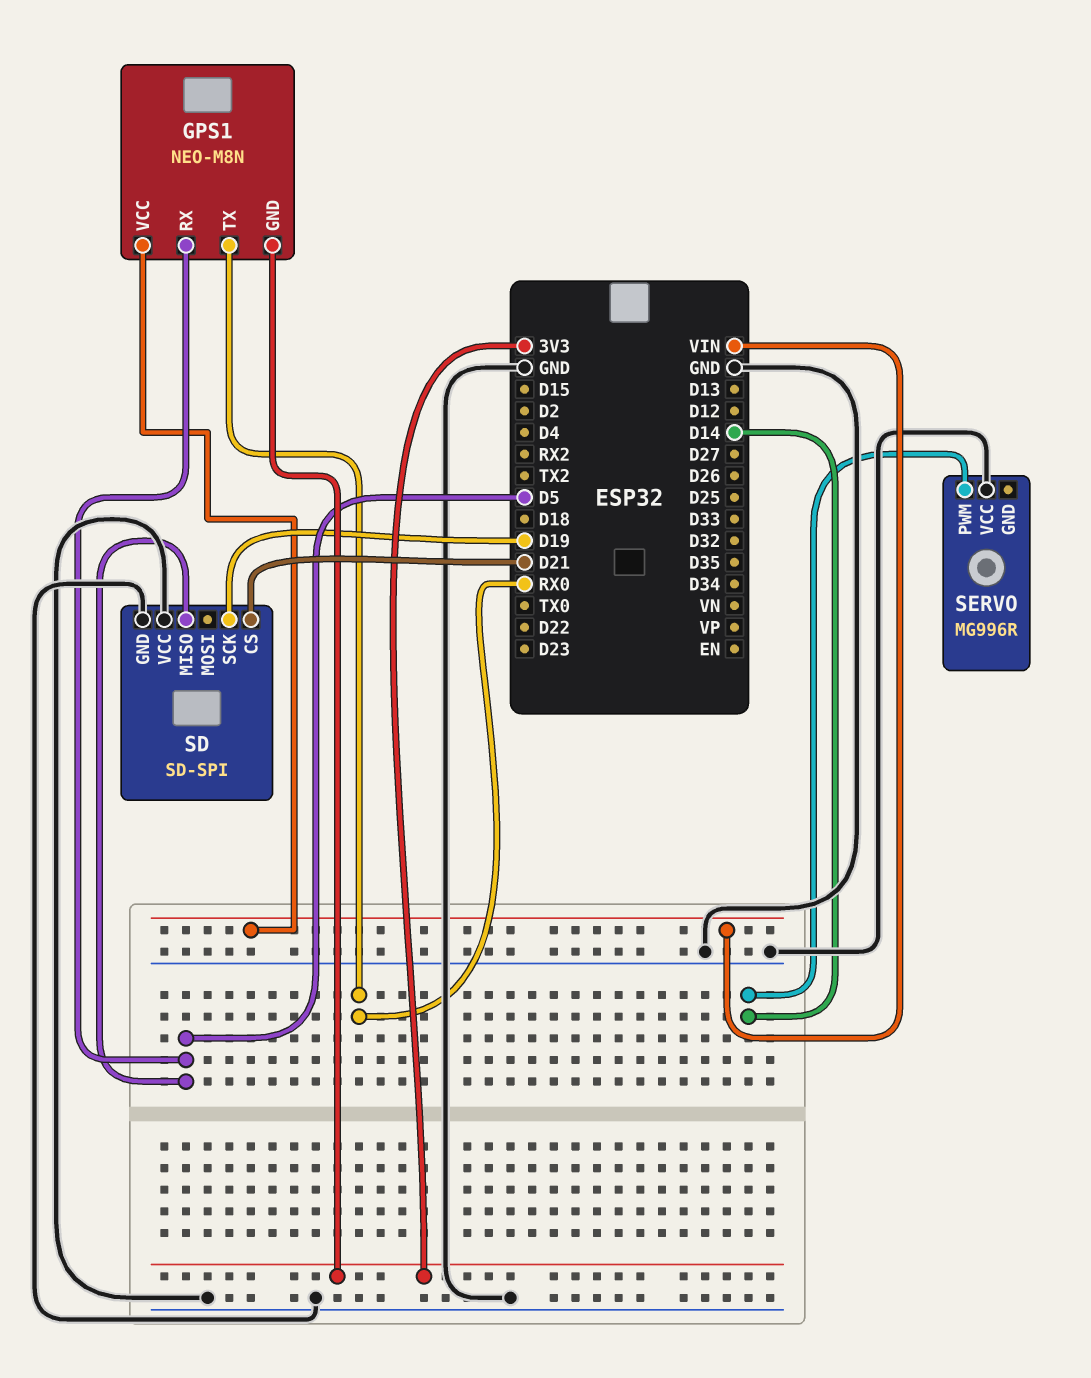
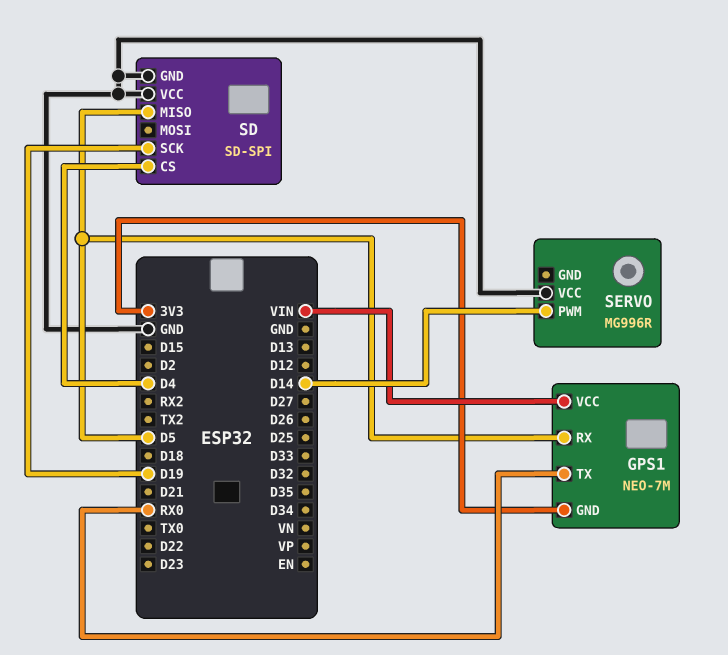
GPS1: NEO-M8N -> NEO-7M
SD pin CS: D21 -> D4

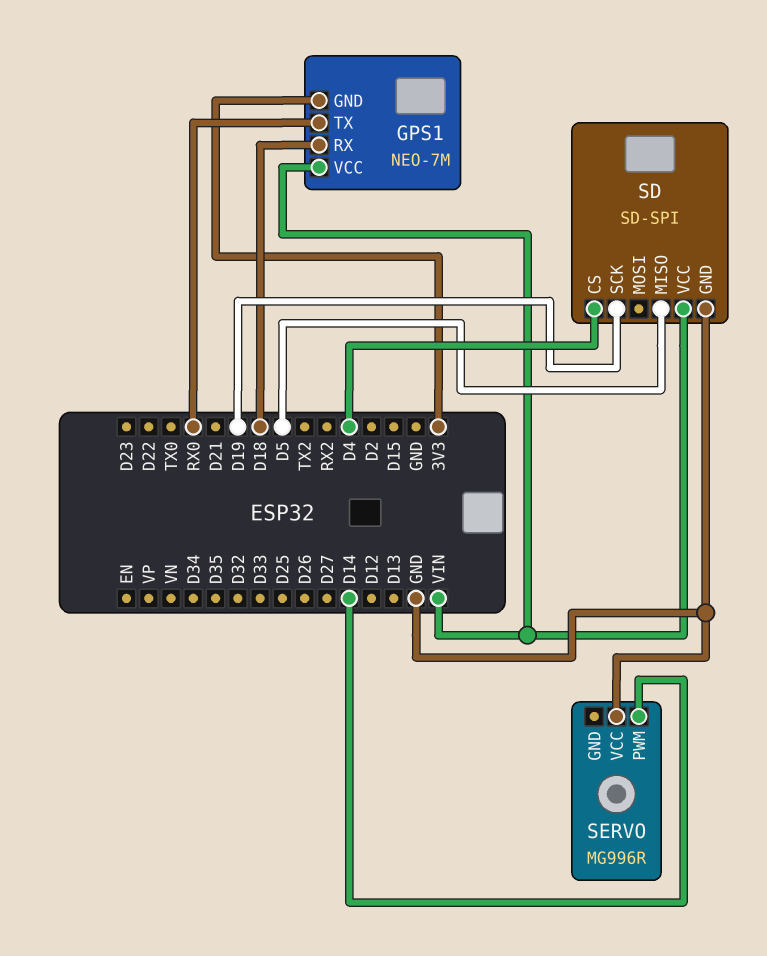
GPS1 pin RX: D5 -> D18
SD pin VCC: GND -> VIN

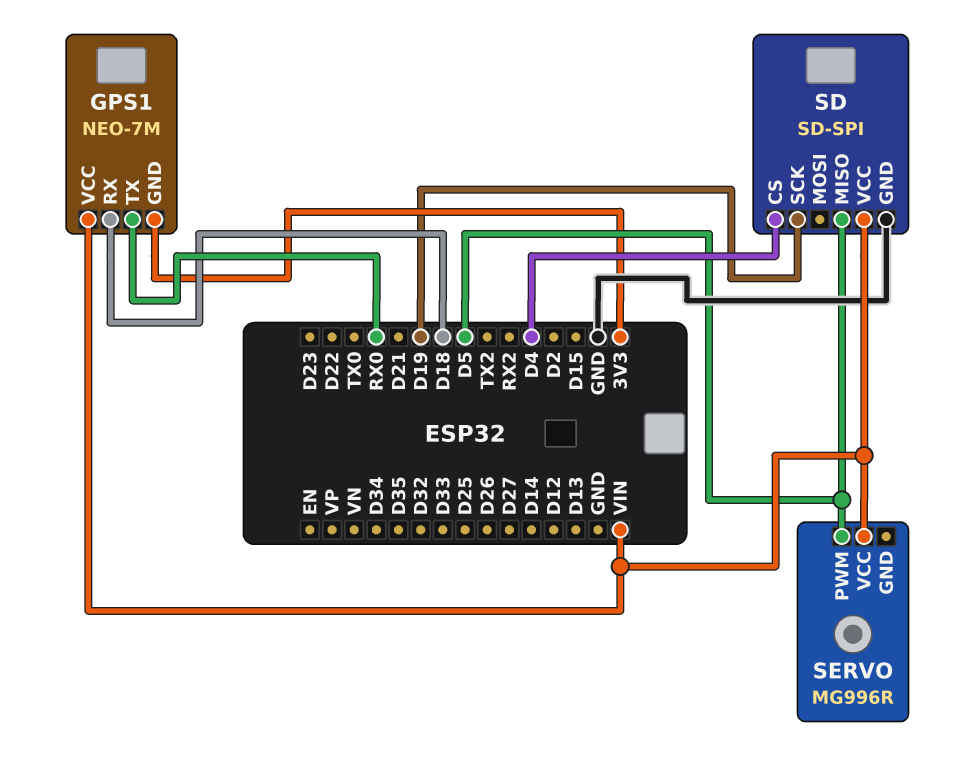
SERVO pin PWM: D14 -> D5
SERVO pin VCC: GND -> VIN

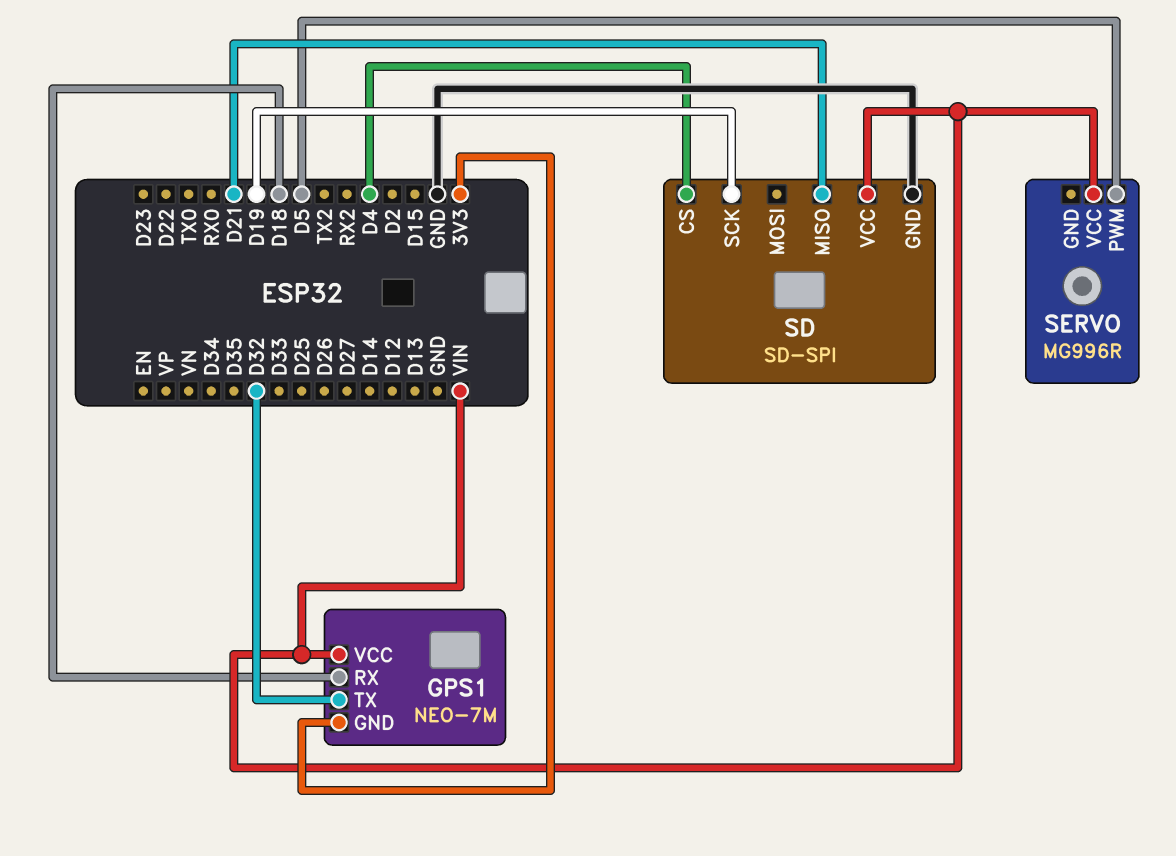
GPS1 pin TX: RX0 -> D32
SD pin MISO: D5 -> D21

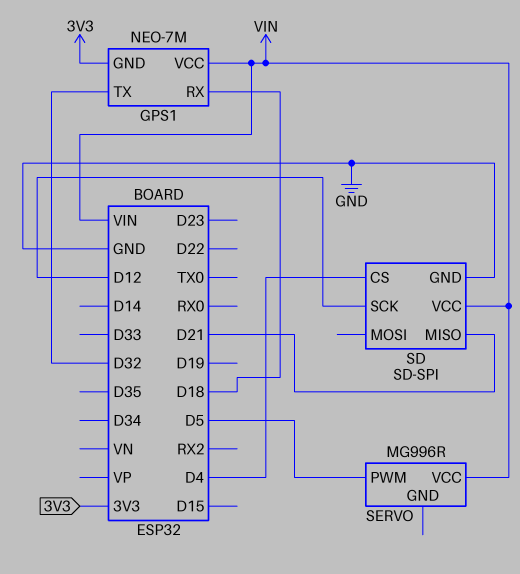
SD pin SCK: D19 -> D12

